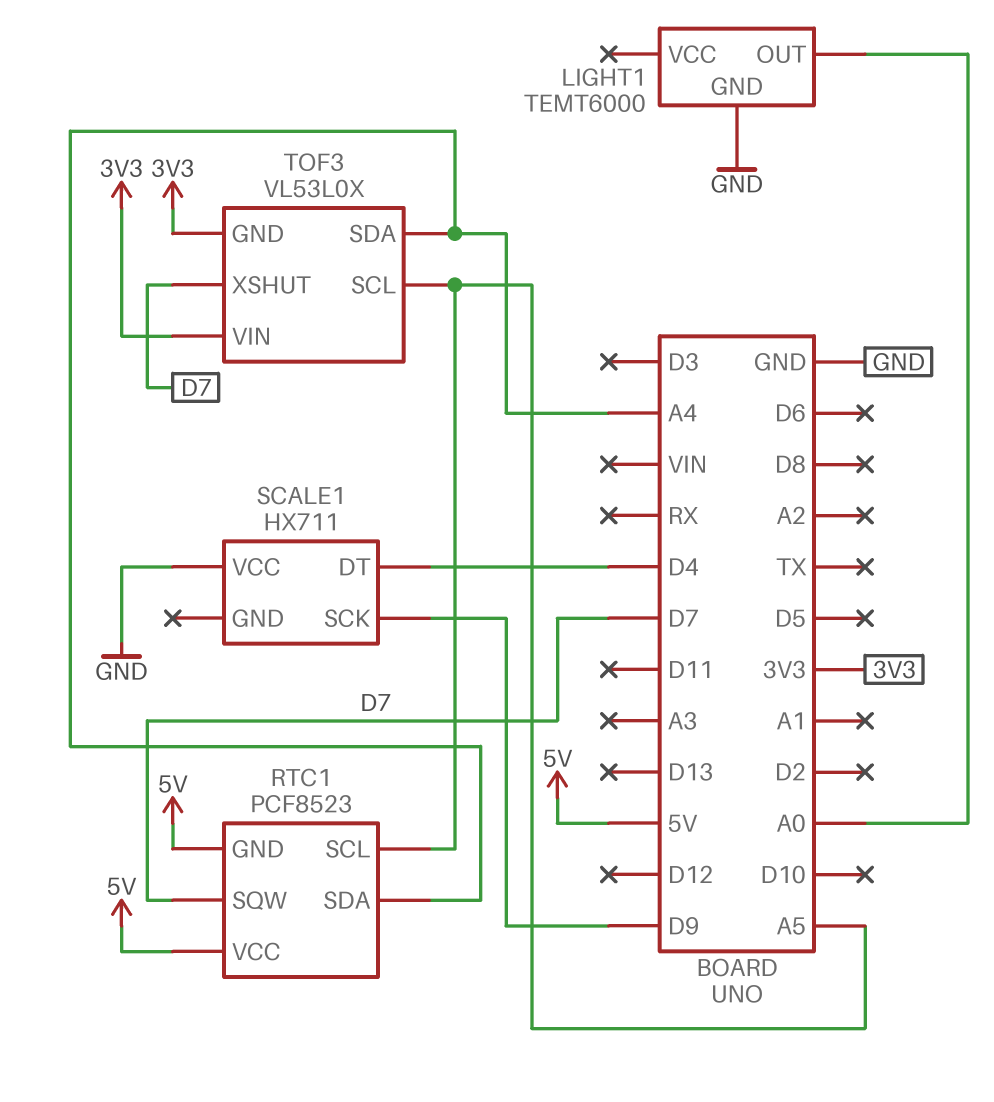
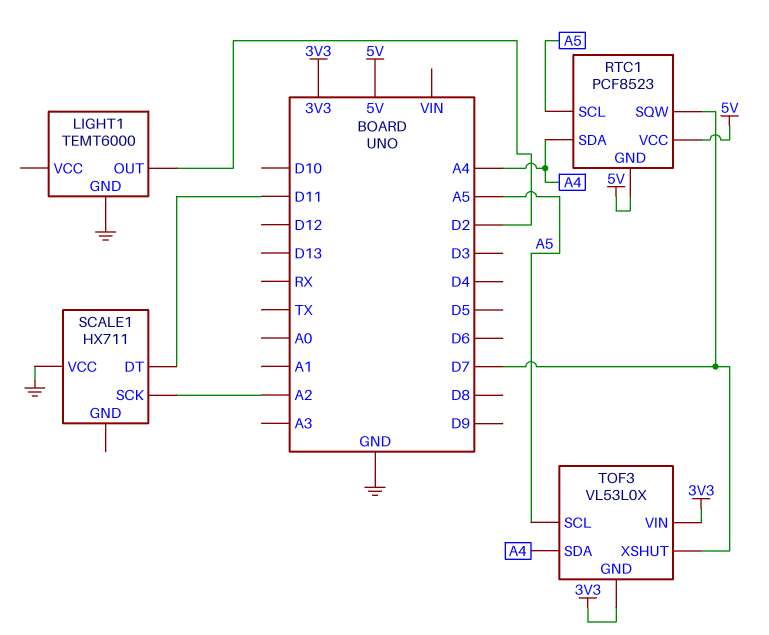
LIGHT1 pin OUT: A0 -> D2
SCALE1 pin DT: D4 -> D11
SCALE1 pin SCK: D9 -> A2

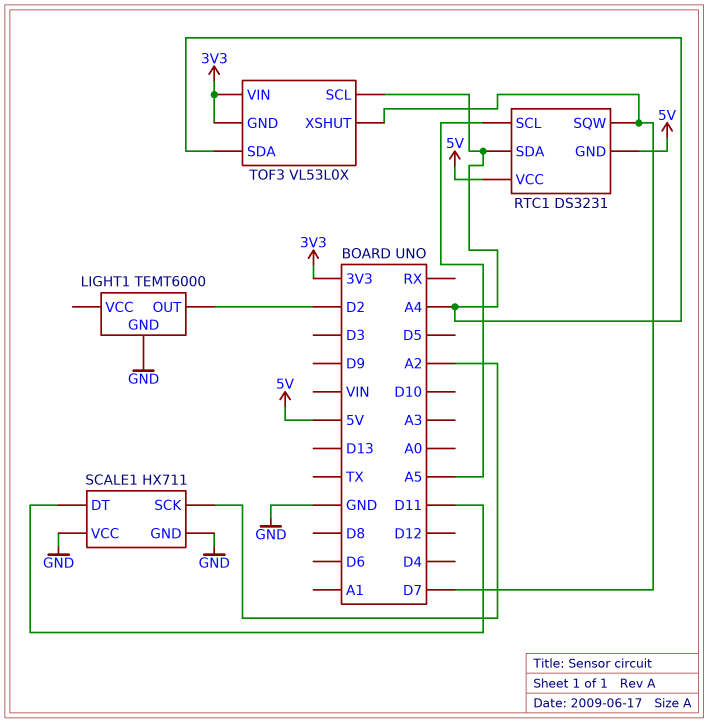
RTC1: PCF8523 -> DS3231
SCALE1 pin GND: none -> GND
TOF3 pin SCL: A5 -> A4

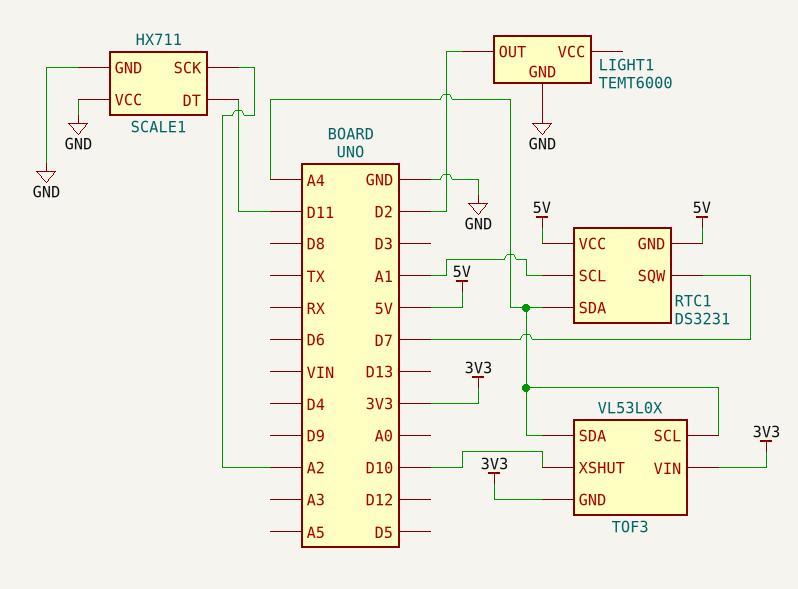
RTC1 pin SCL: A5 -> A1
TOF3 pin XSHUT: D7 -> D10

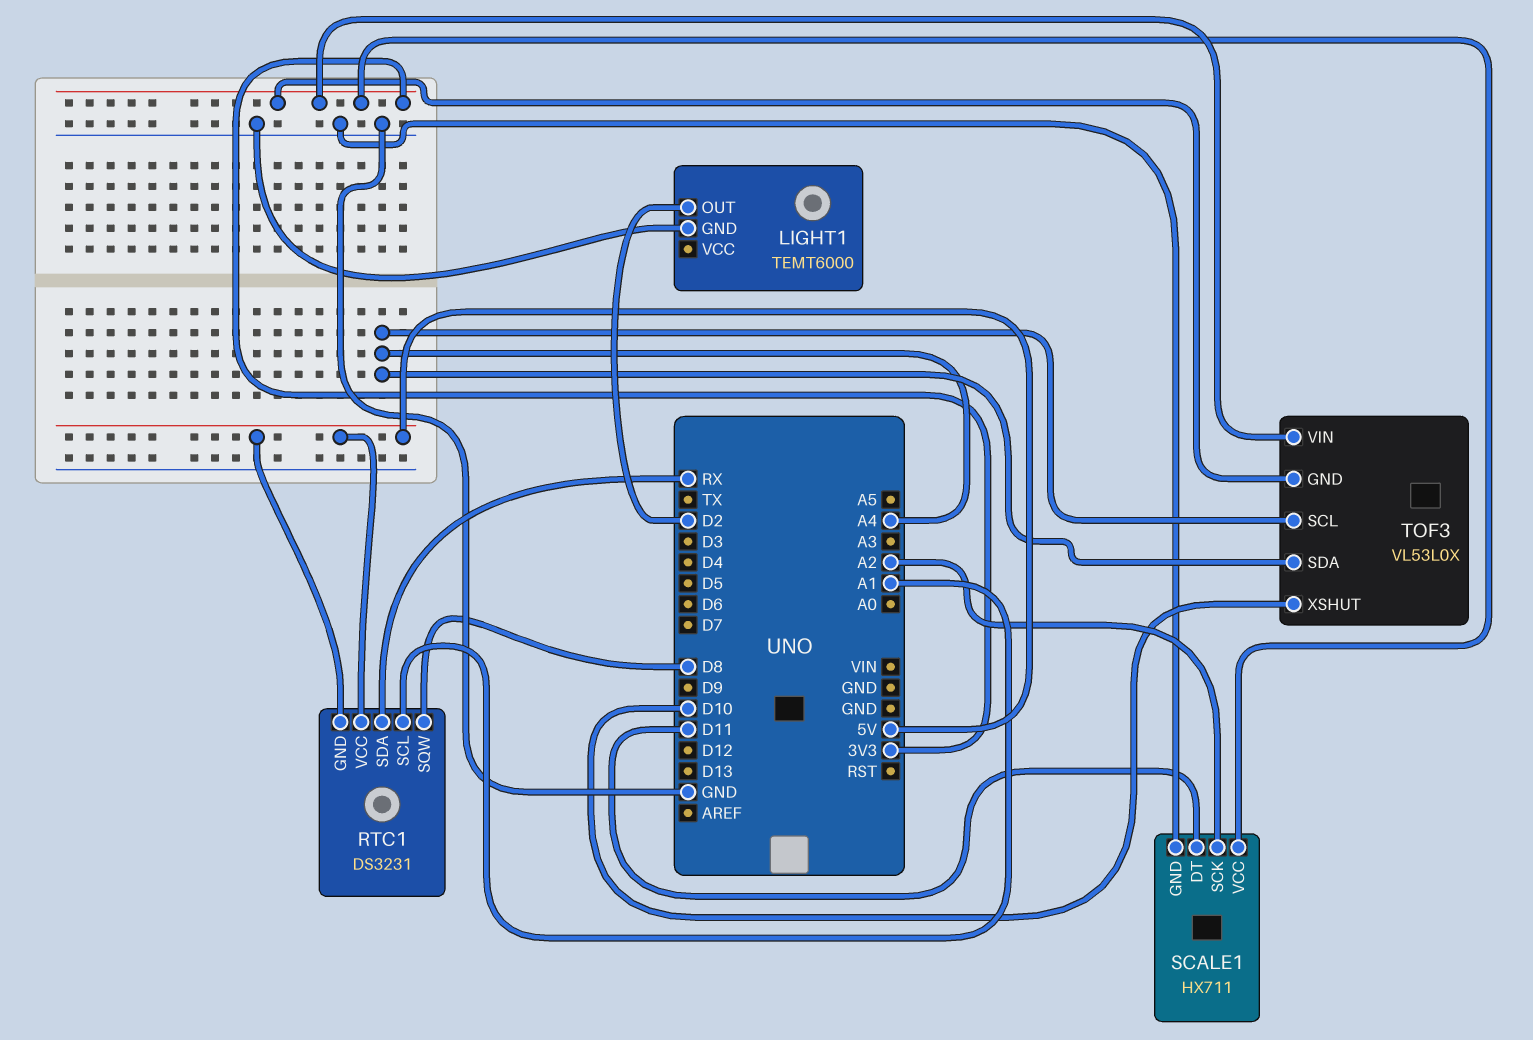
RTC1 pin SDA: A4 -> RX
RTC1 pin SQW: D7 -> D8
SCALE1 pin VCC: GND -> 3V3

